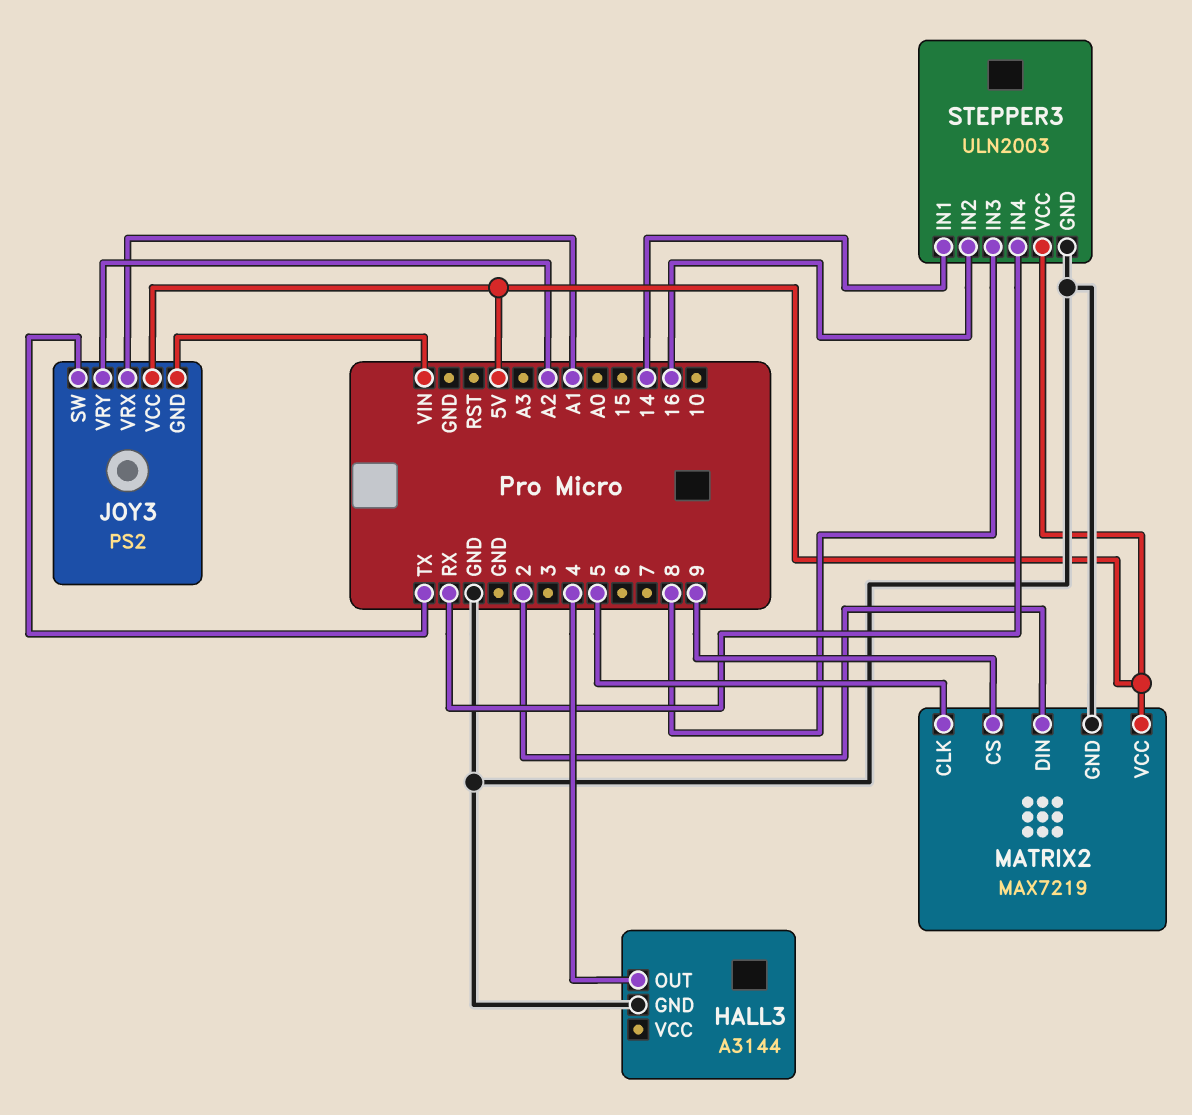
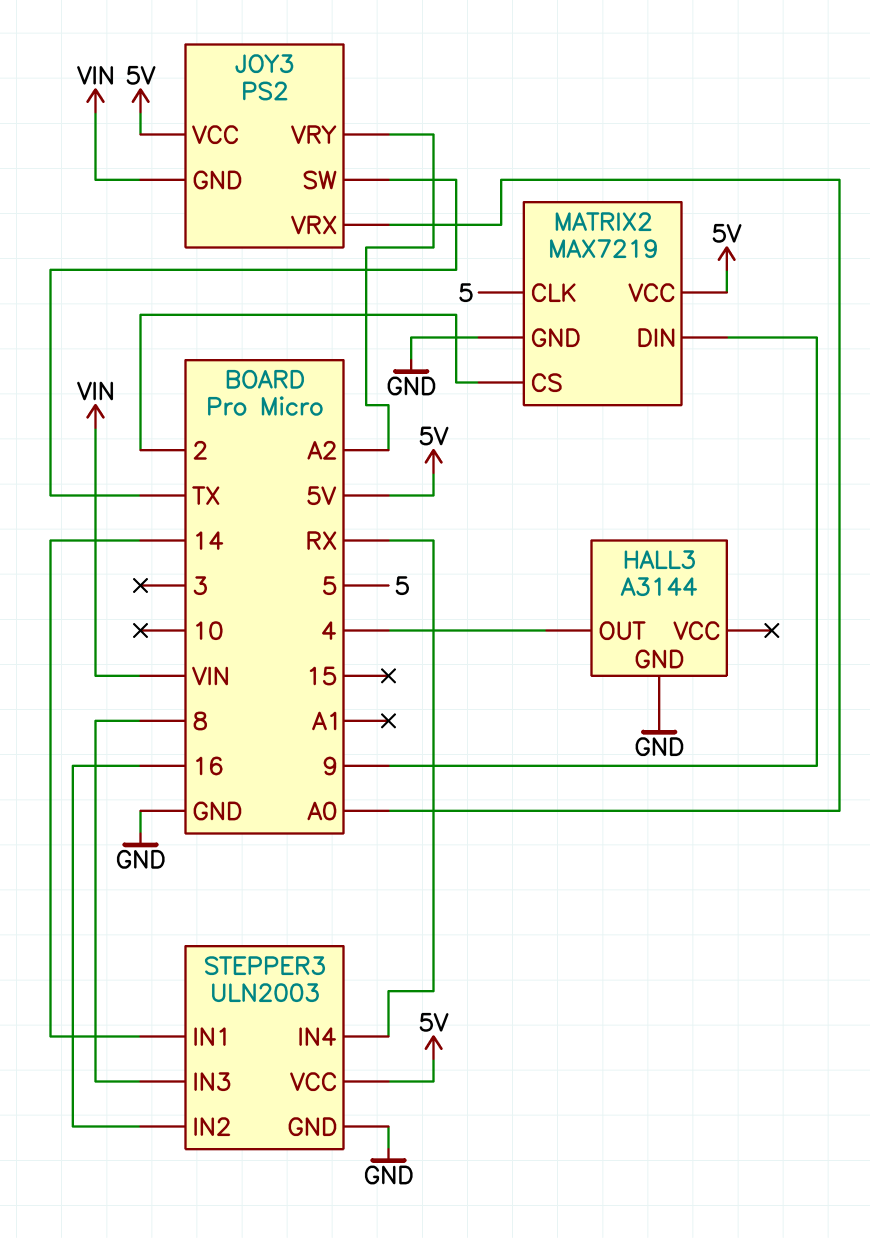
JOY3 pin VRX: A1 -> A0
MATRIX2 pin CS: 9 -> 2
MATRIX2 pin DIN: 2 -> 9

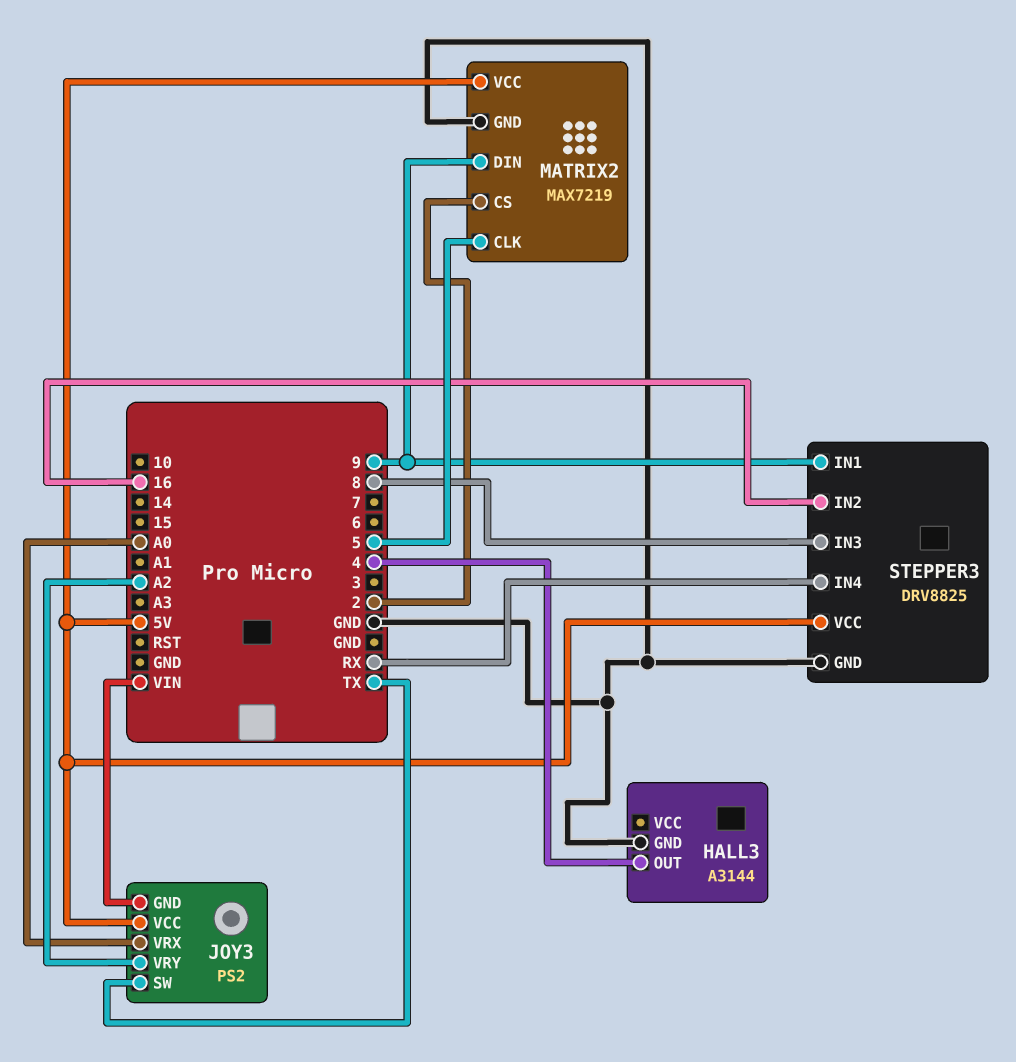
STEPPER3: ULN2003 -> DRV8825
STEPPER3 pin IN1: 14 -> 9

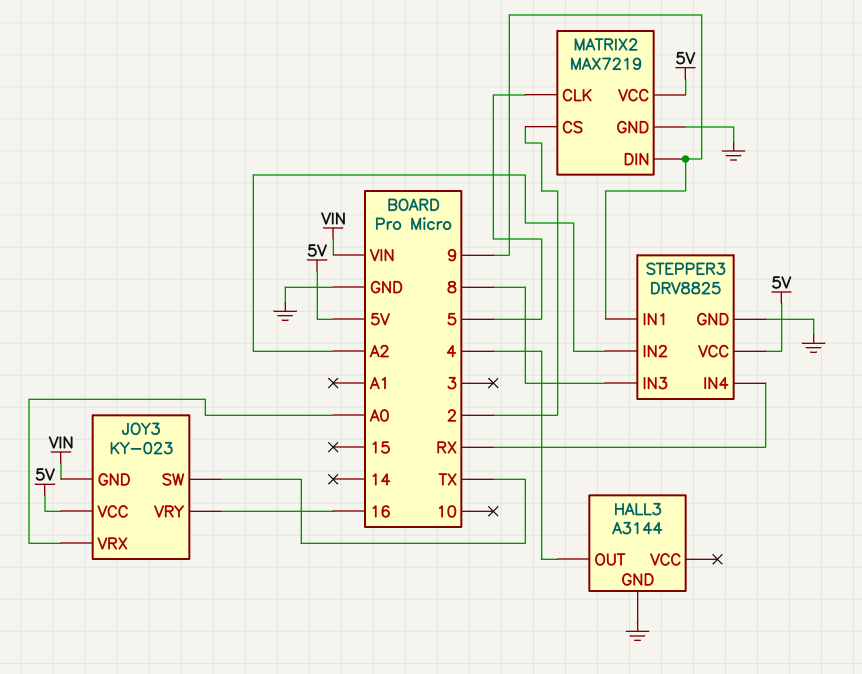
JOY3: PS2 -> KY-023
JOY3 pin VRY: A2 -> 16
STEPPER3 pin IN2: 16 -> A2

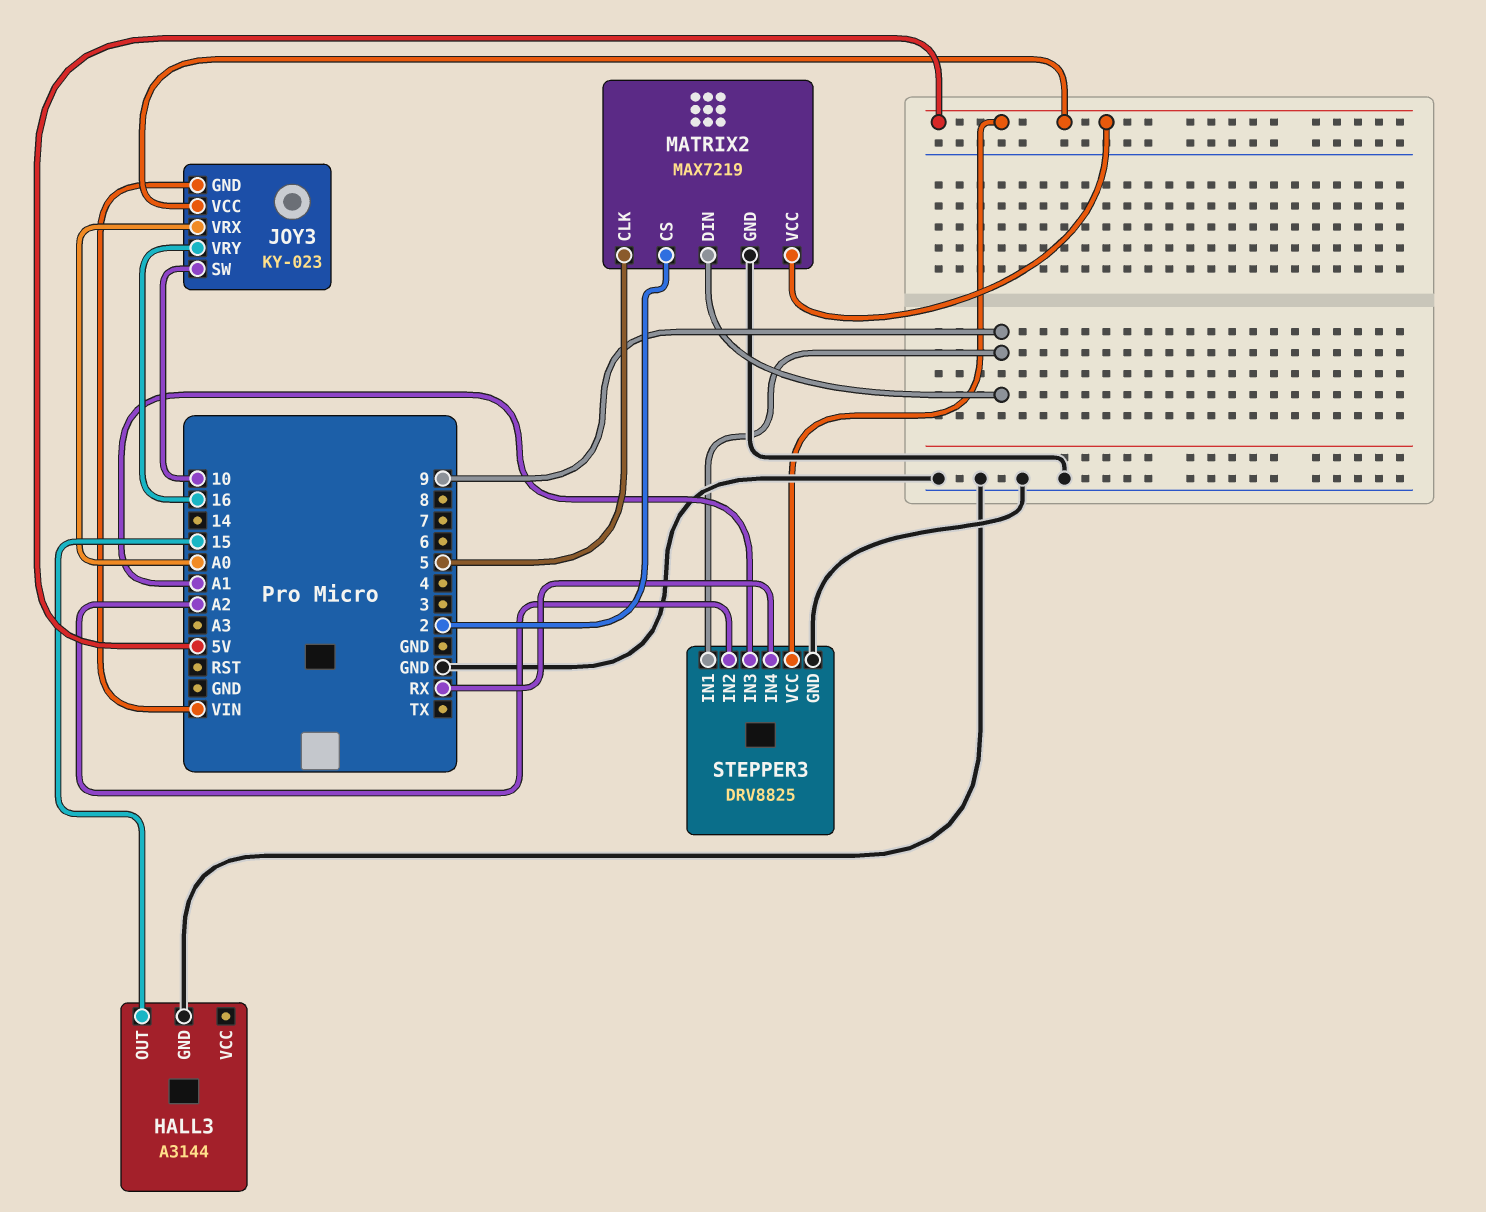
HALL3 pin OUT: 4 -> 15
JOY3 pin SW: TX -> 10
STEPPER3 pin IN3: 8 -> A1

